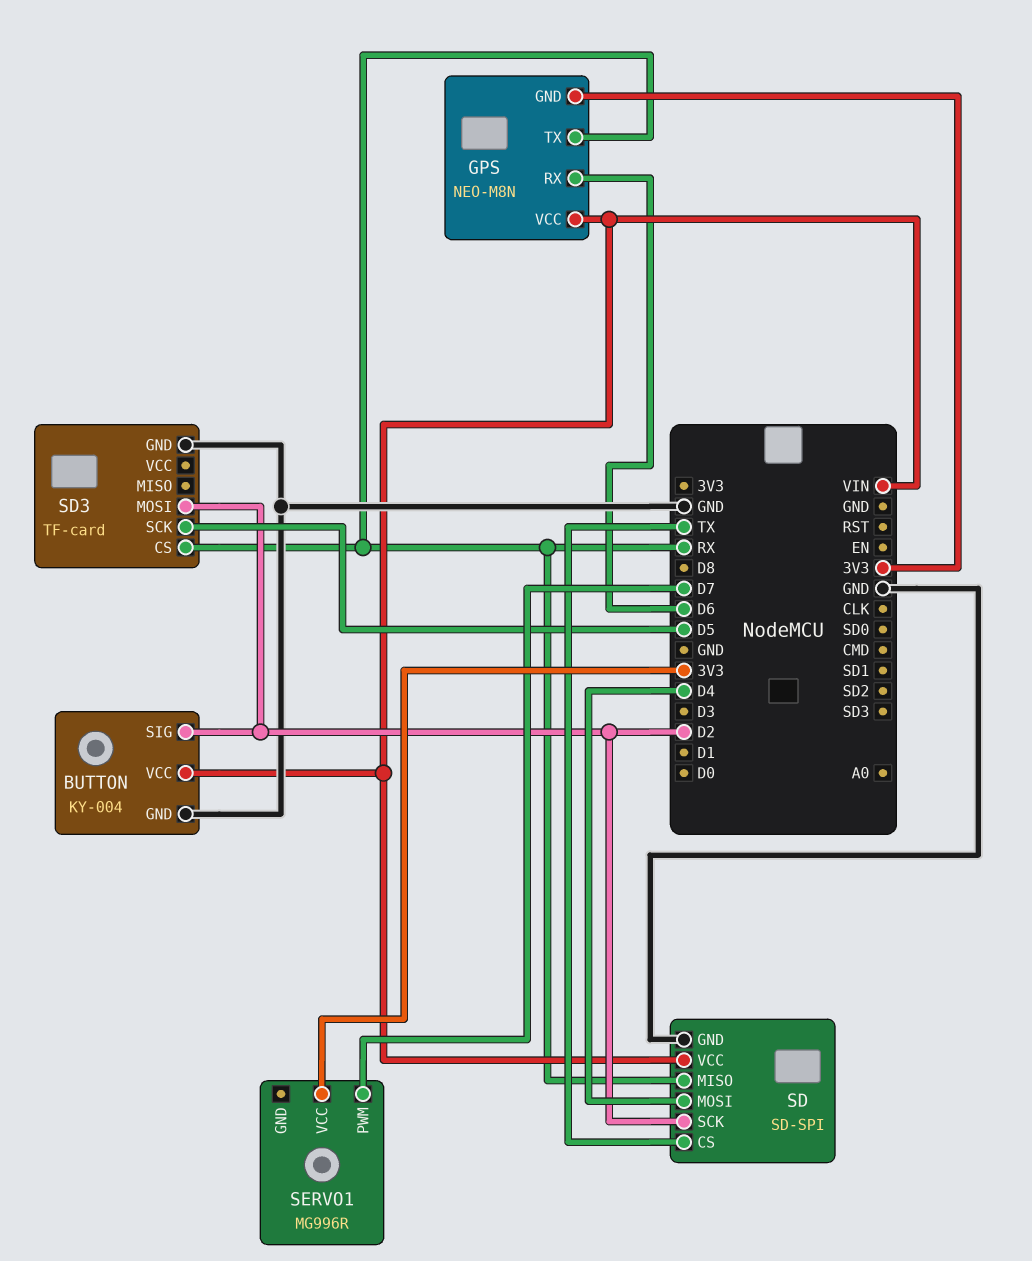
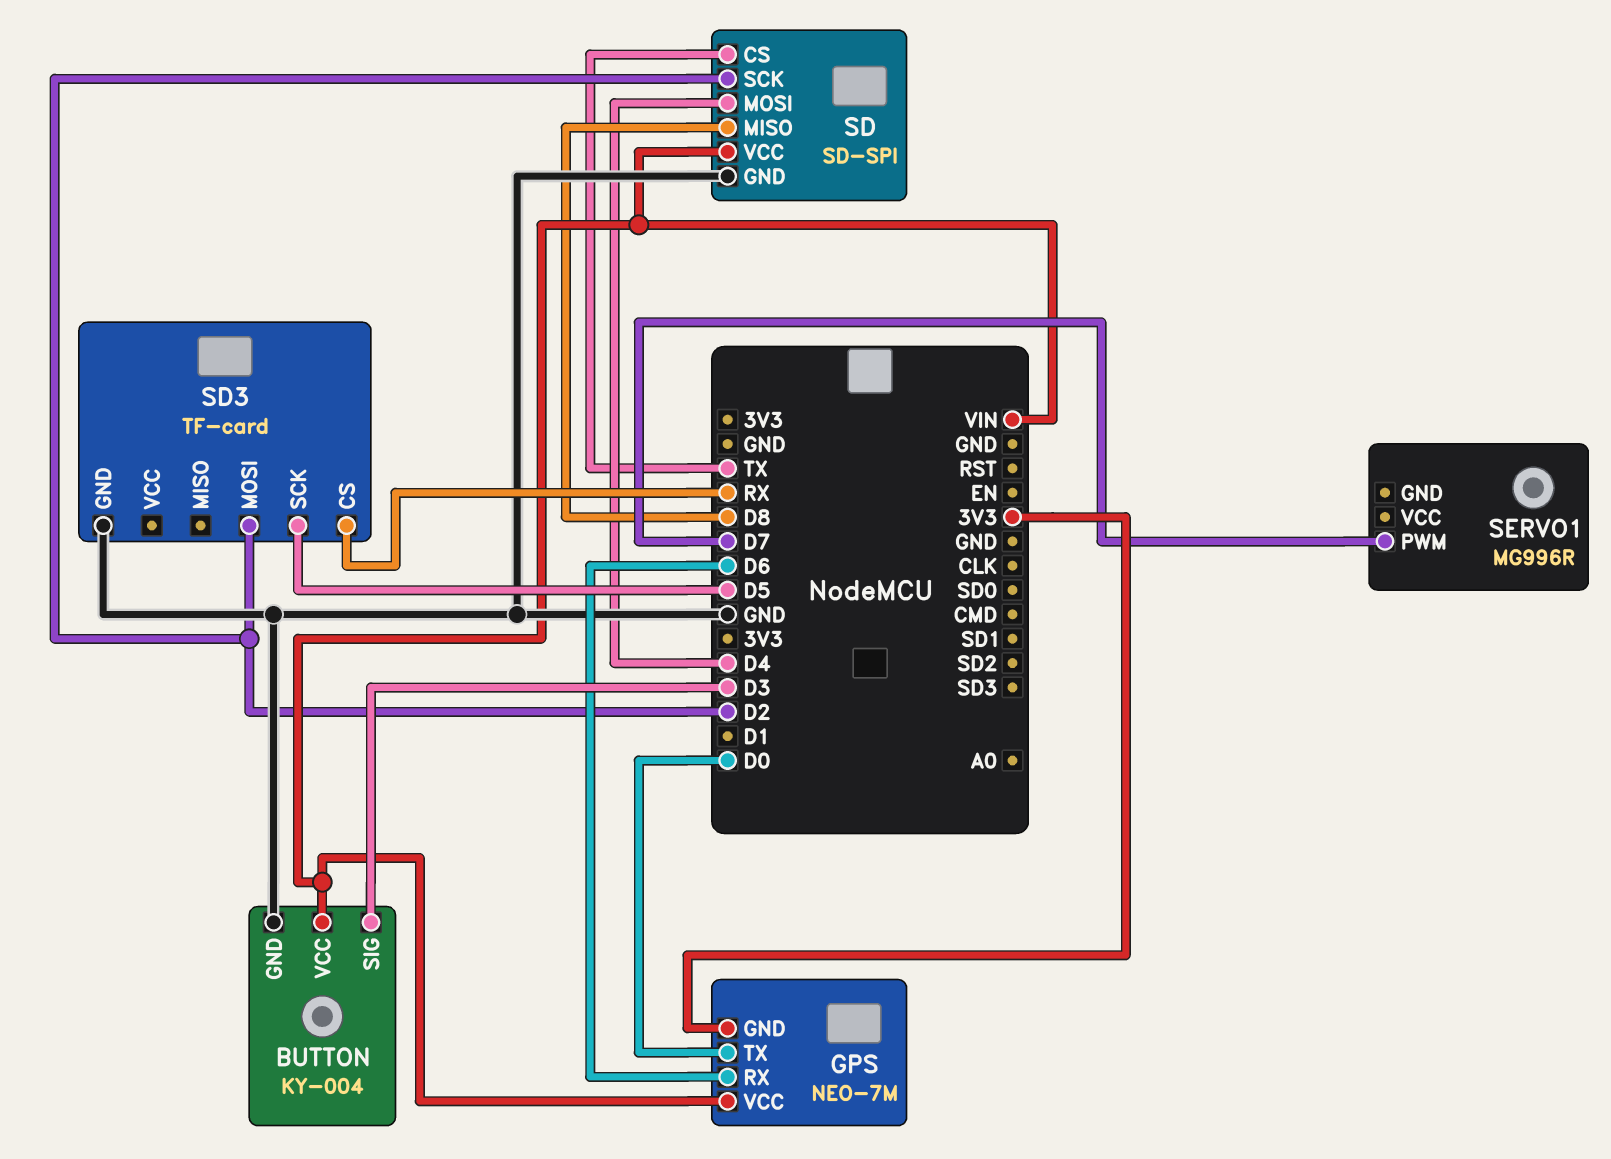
BUTTON pin SIG: D2 -> D3
GPS: NEO-M8N -> NEO-7M
GPS pin TX: RX -> D0
SD pin MISO: RX -> D8
SERVO1 pin VCC: 3V3 -> none

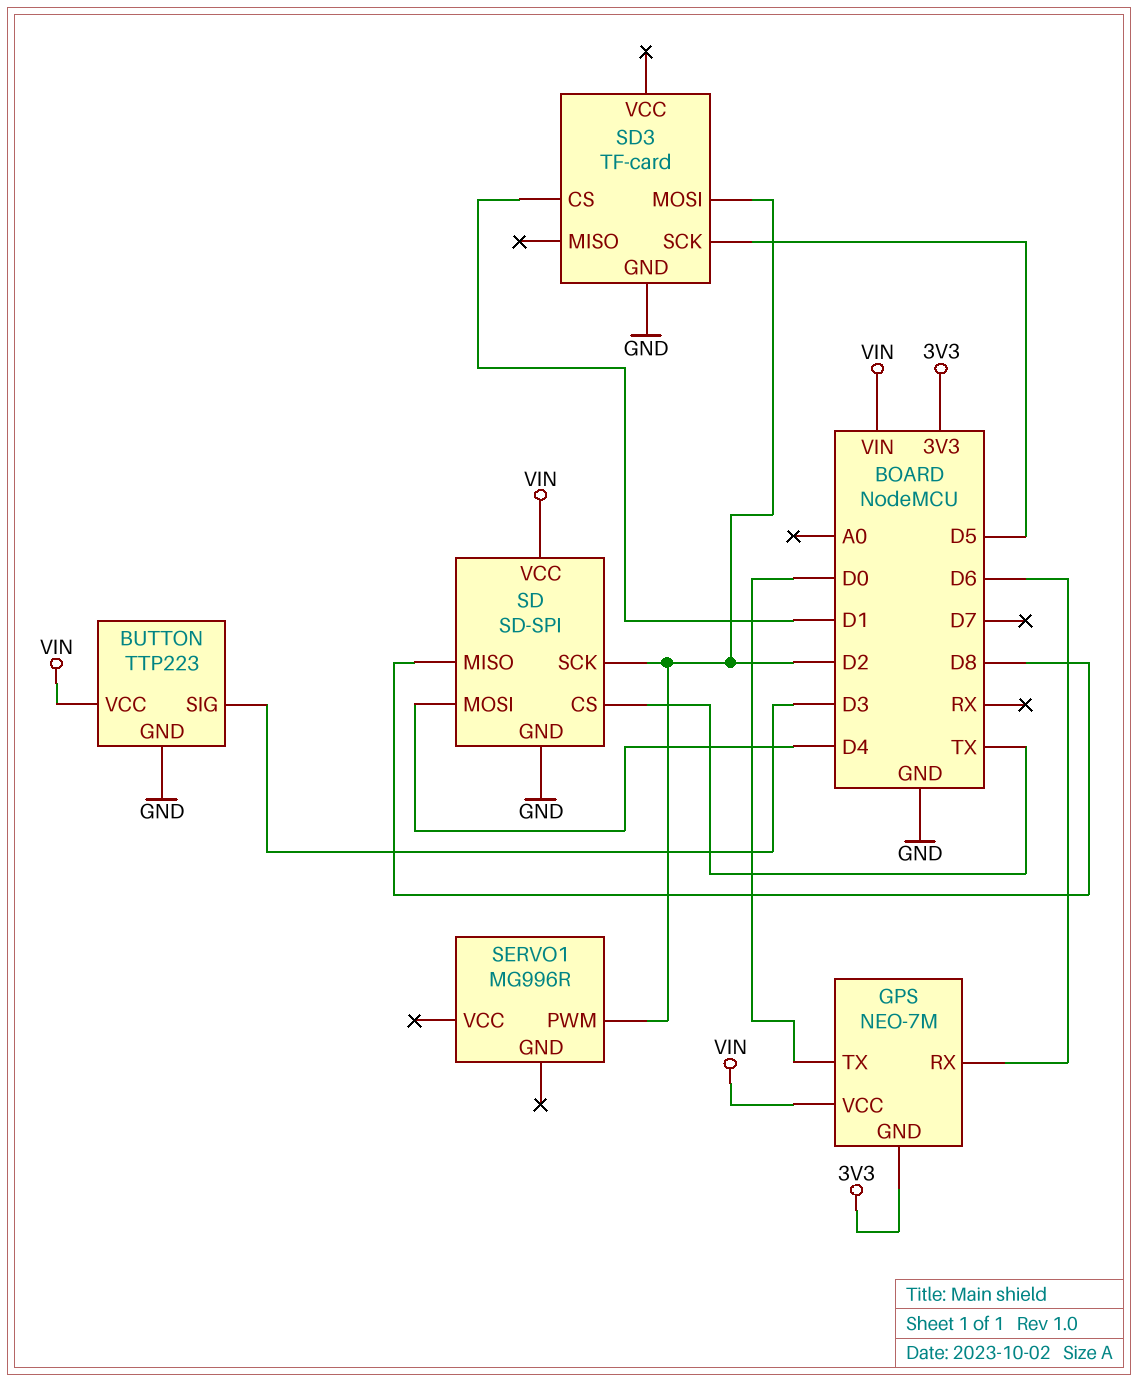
BUTTON: KY-004 -> TTP223
SD3 pin CS: RX -> D1
SERVO1 pin PWM: D7 -> D2

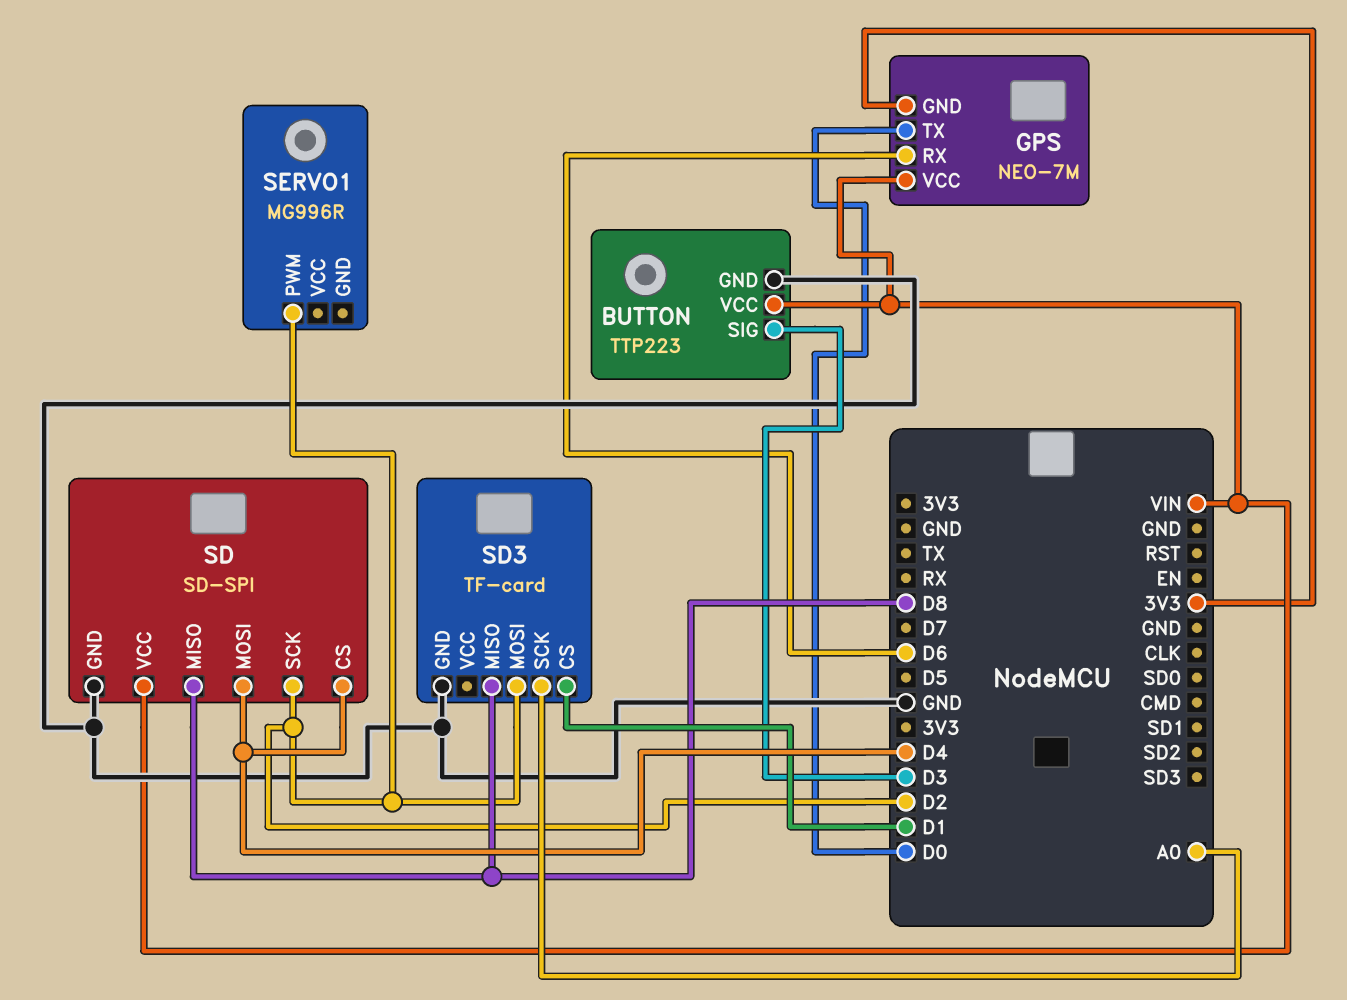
SD pin CS: TX -> D4
SD3 pin MISO: none -> D8
SD3 pin SCK: D5 -> A0

